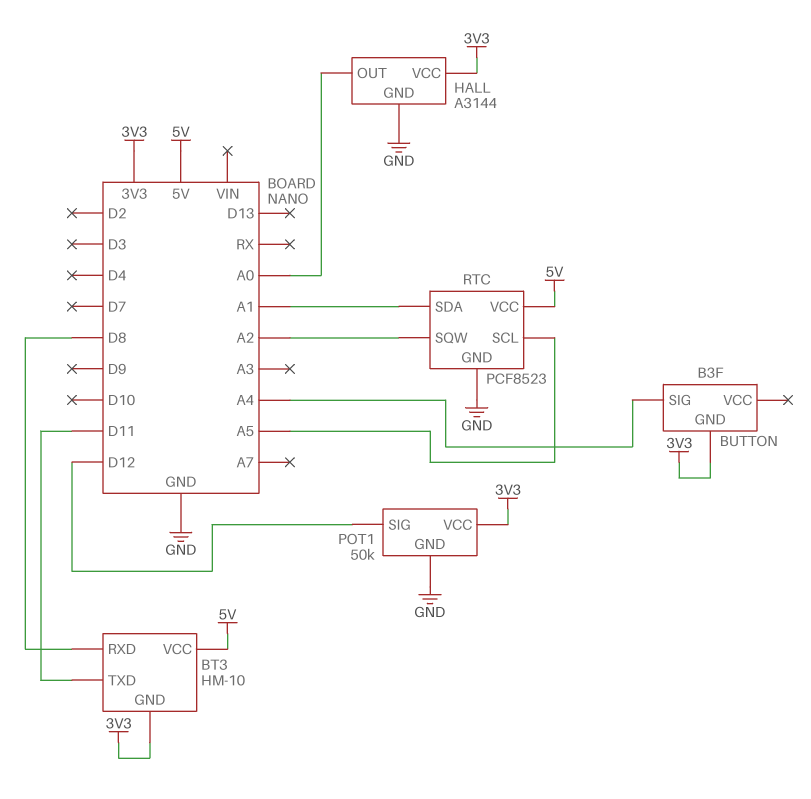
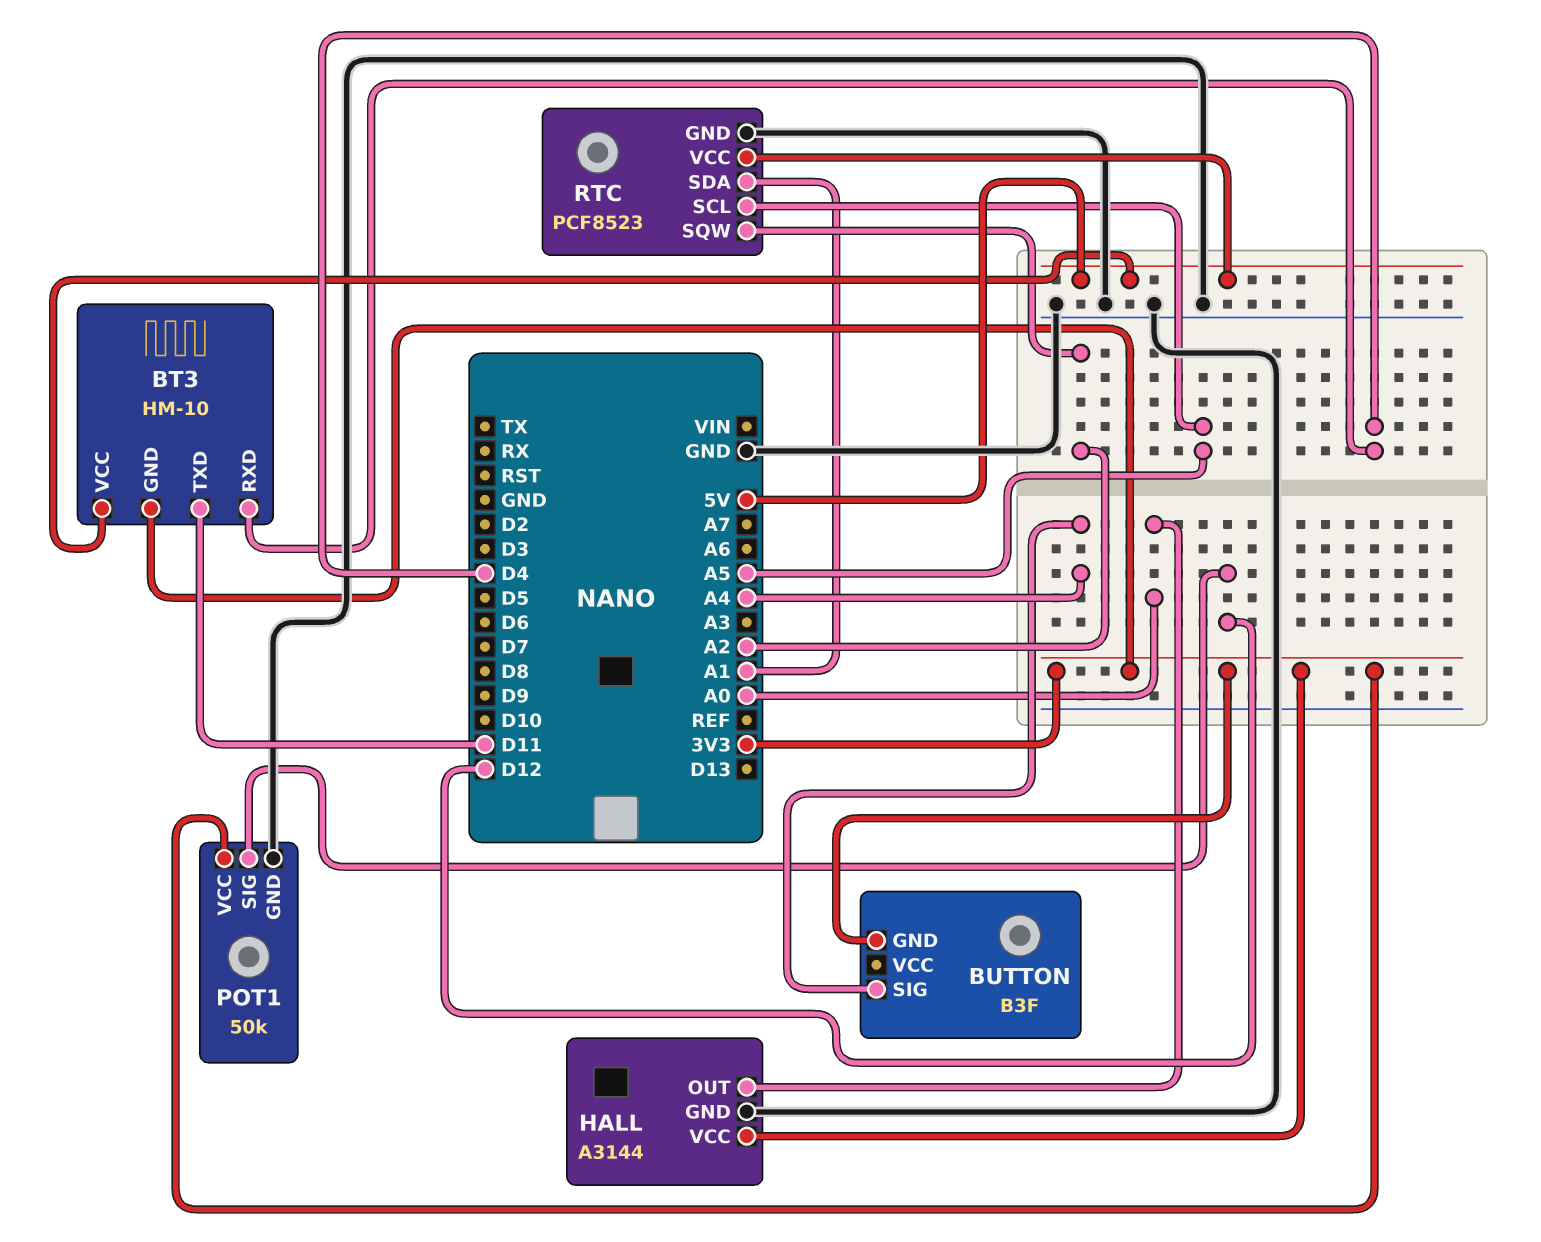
BT3 pin RXD: D8 -> D4

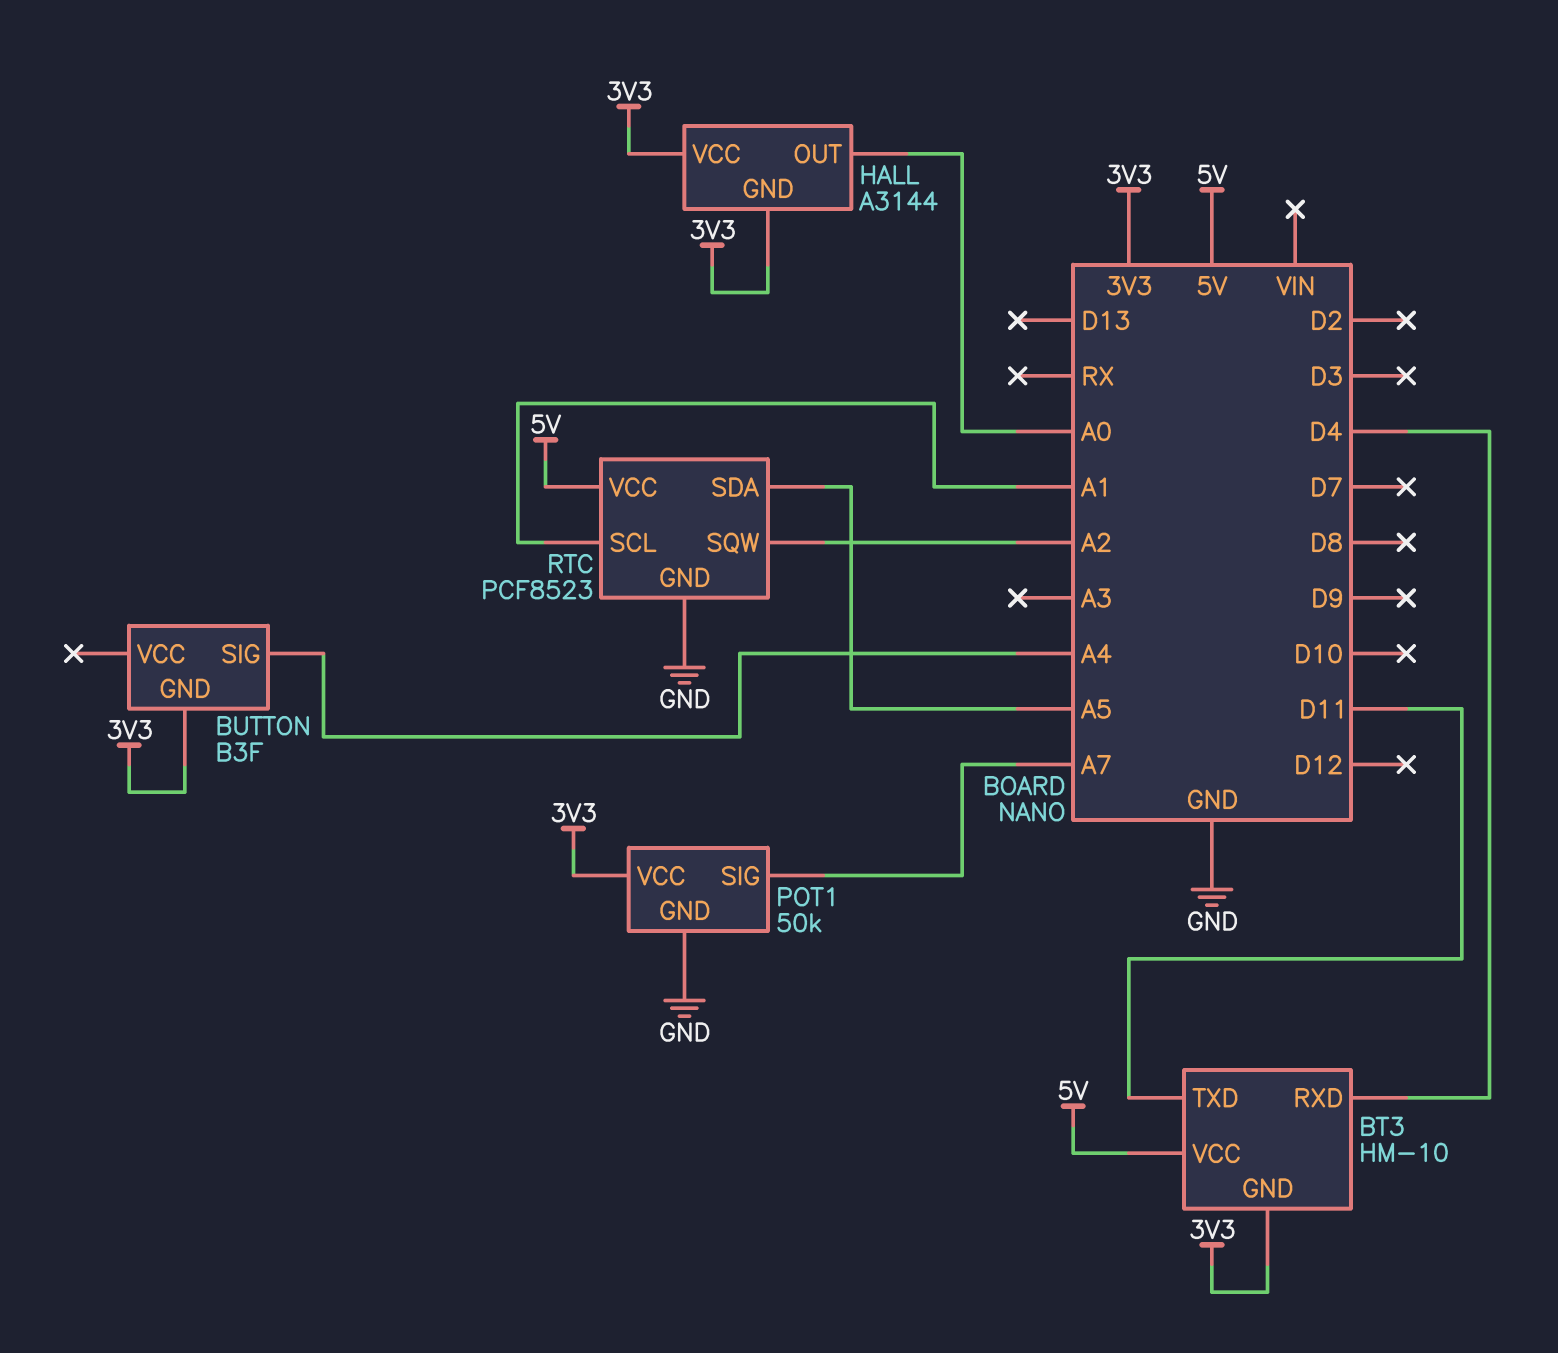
HALL pin GND: GND -> 3V3
POT1 pin SIG: D12 -> A7
RTC pin SCL: A5 -> A1
RTC pin SDA: A1 -> A5

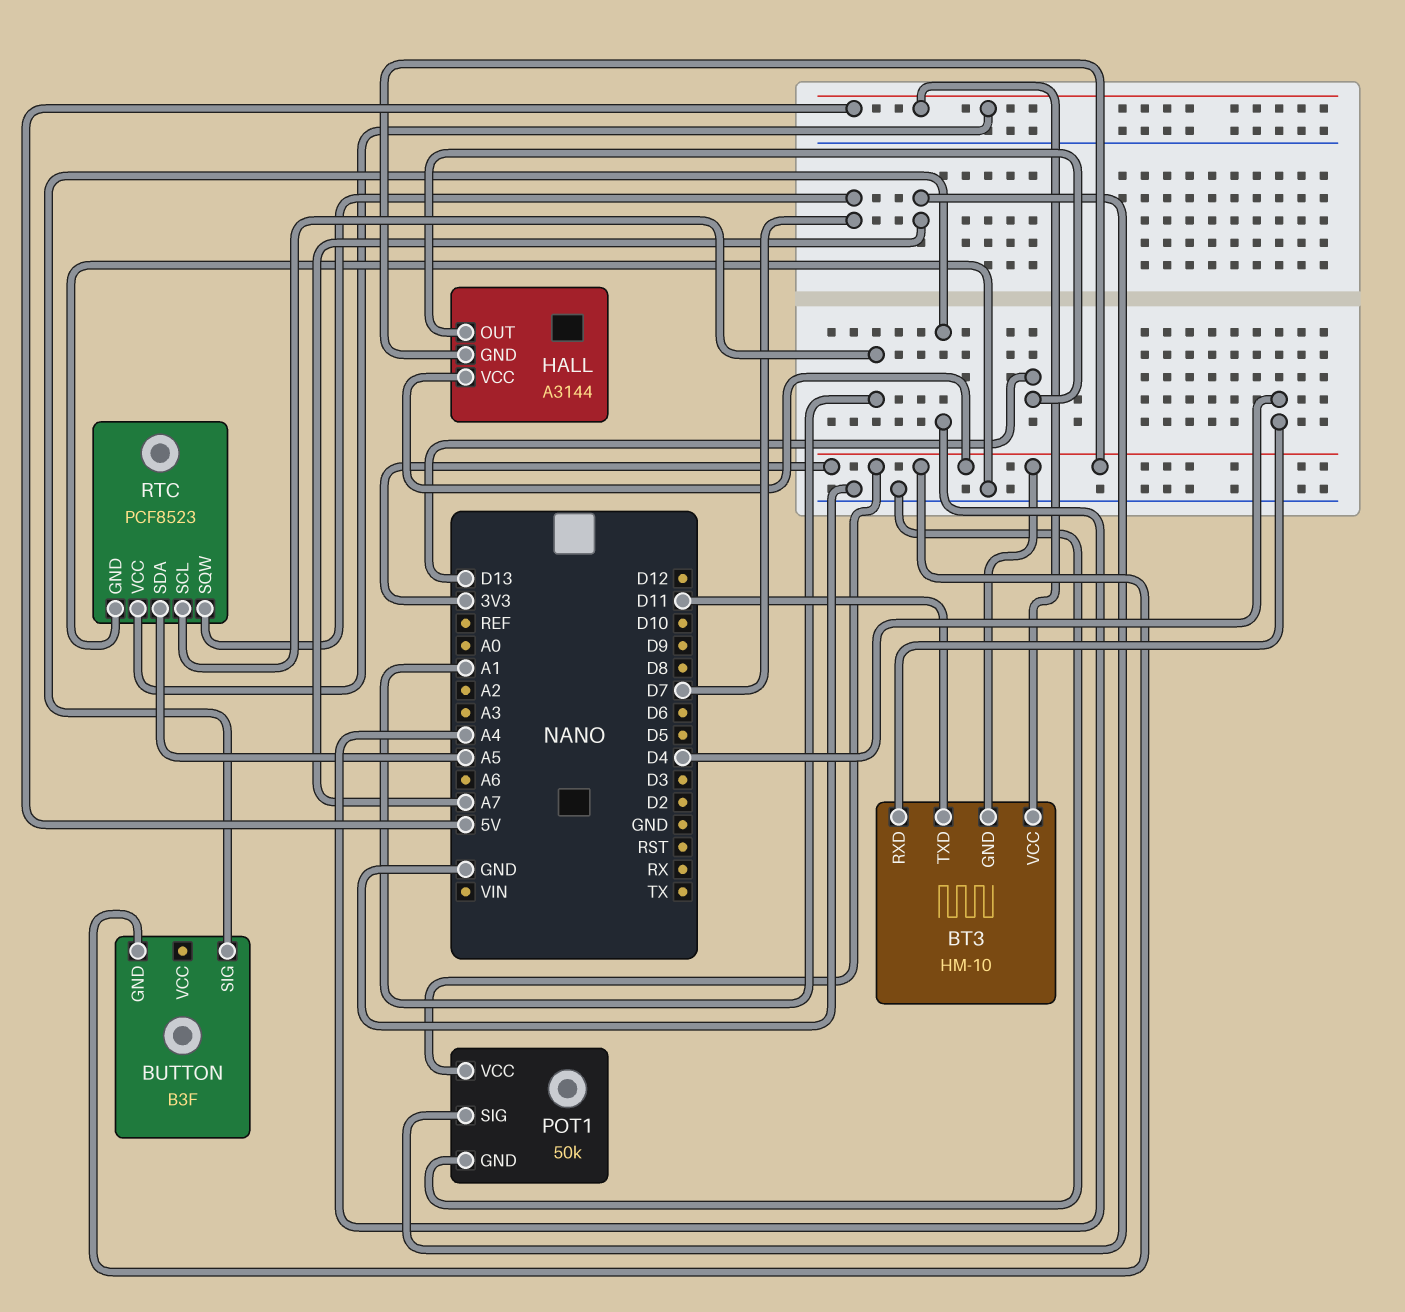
HALL pin OUT: A0 -> D13
RTC pin SQW: A2 -> D7

